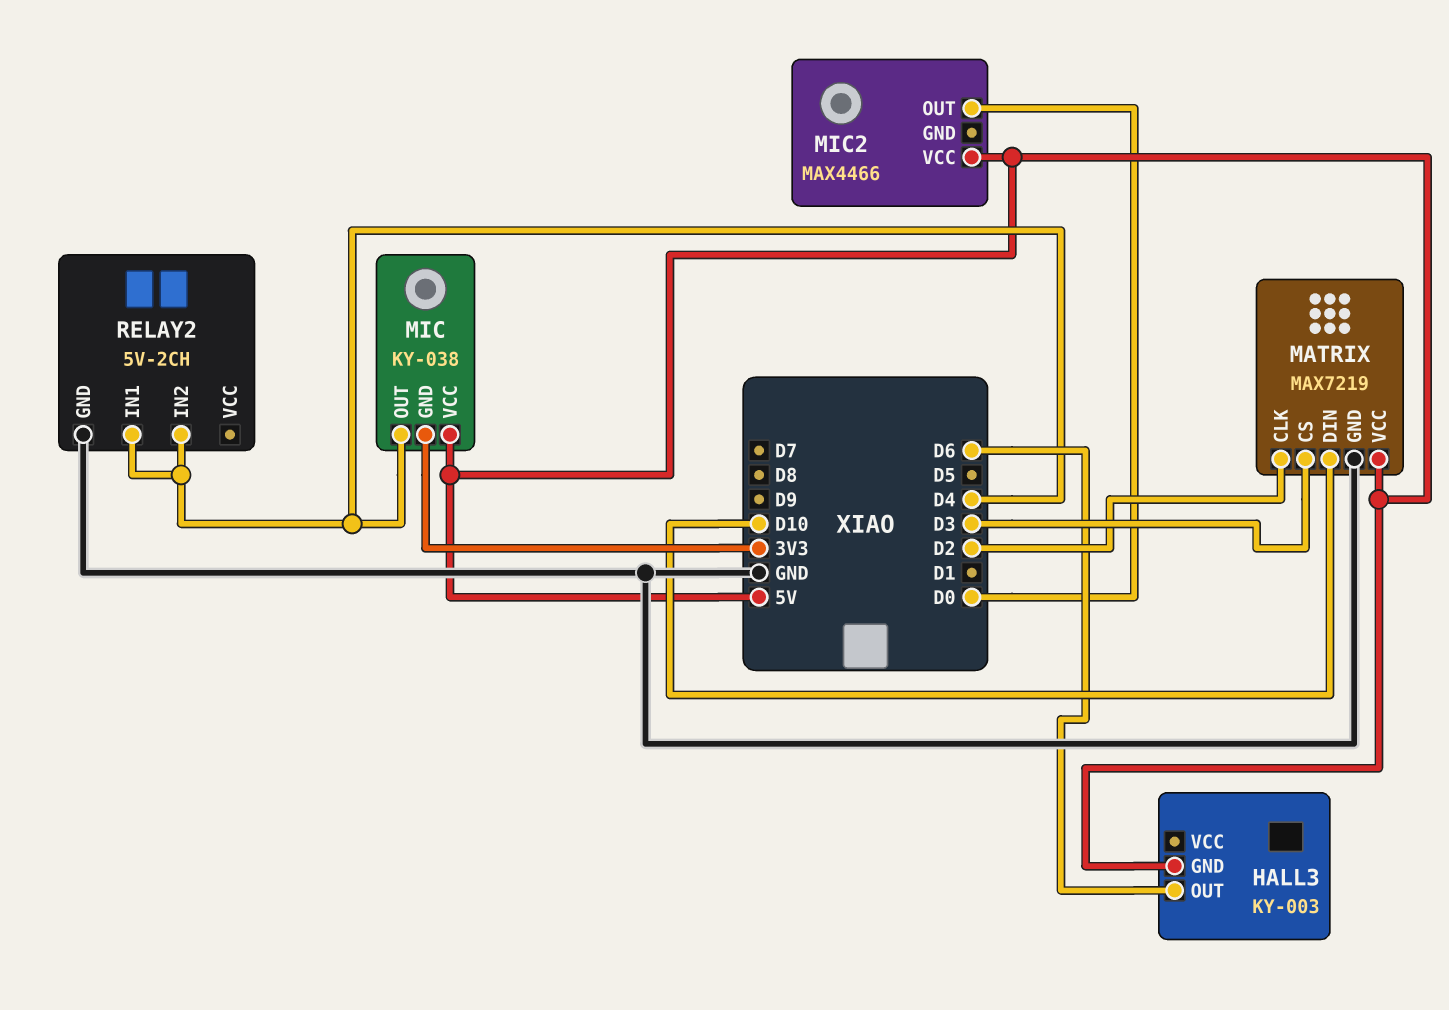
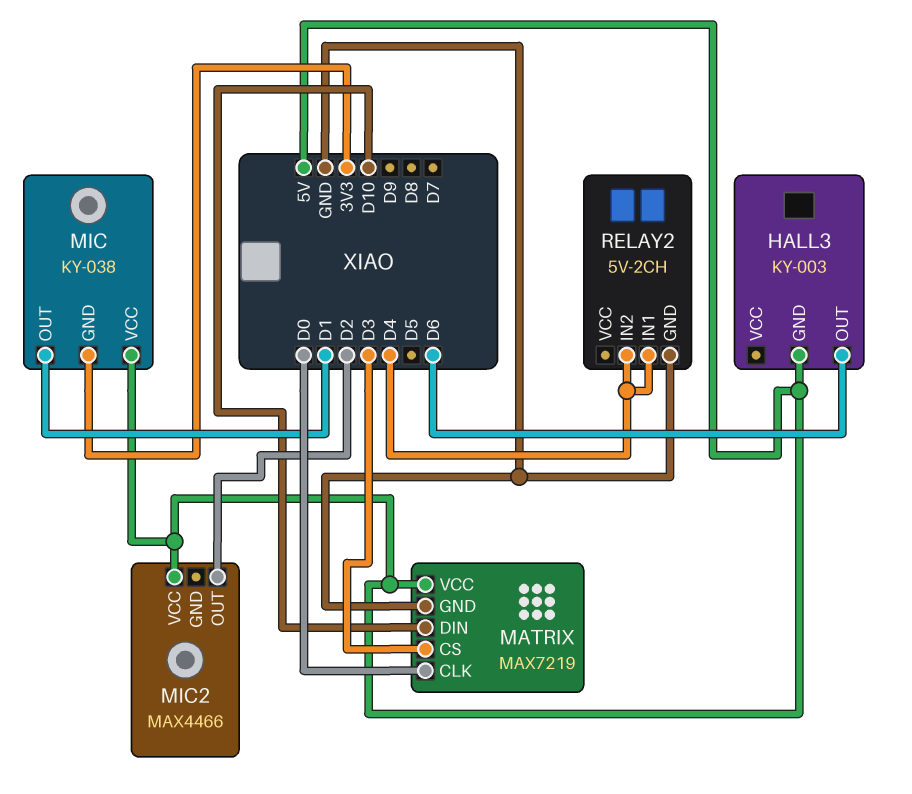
MATRIX pin CLK: D2 -> D0
MIC pin OUT: D4 -> D1
MIC2 pin OUT: D0 -> D2

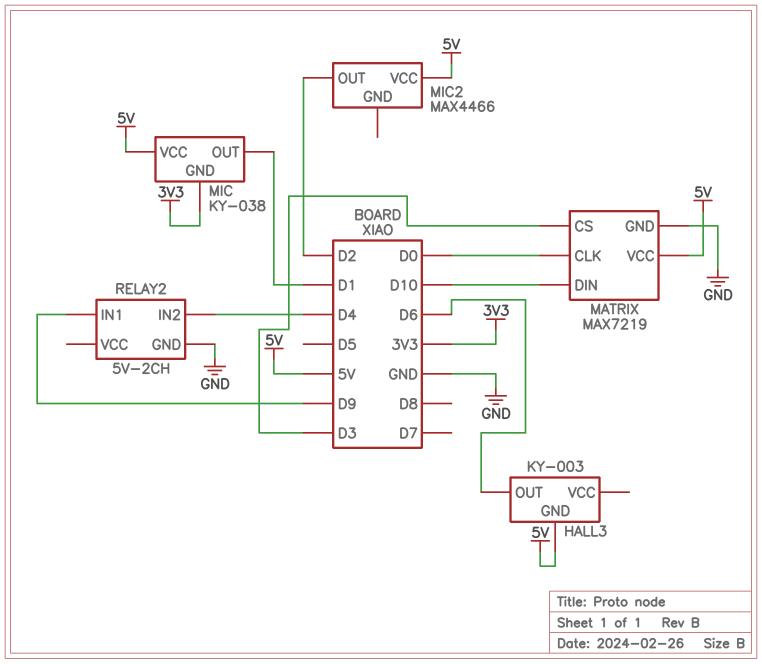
RELAY2 pin IN1: D4 -> D9

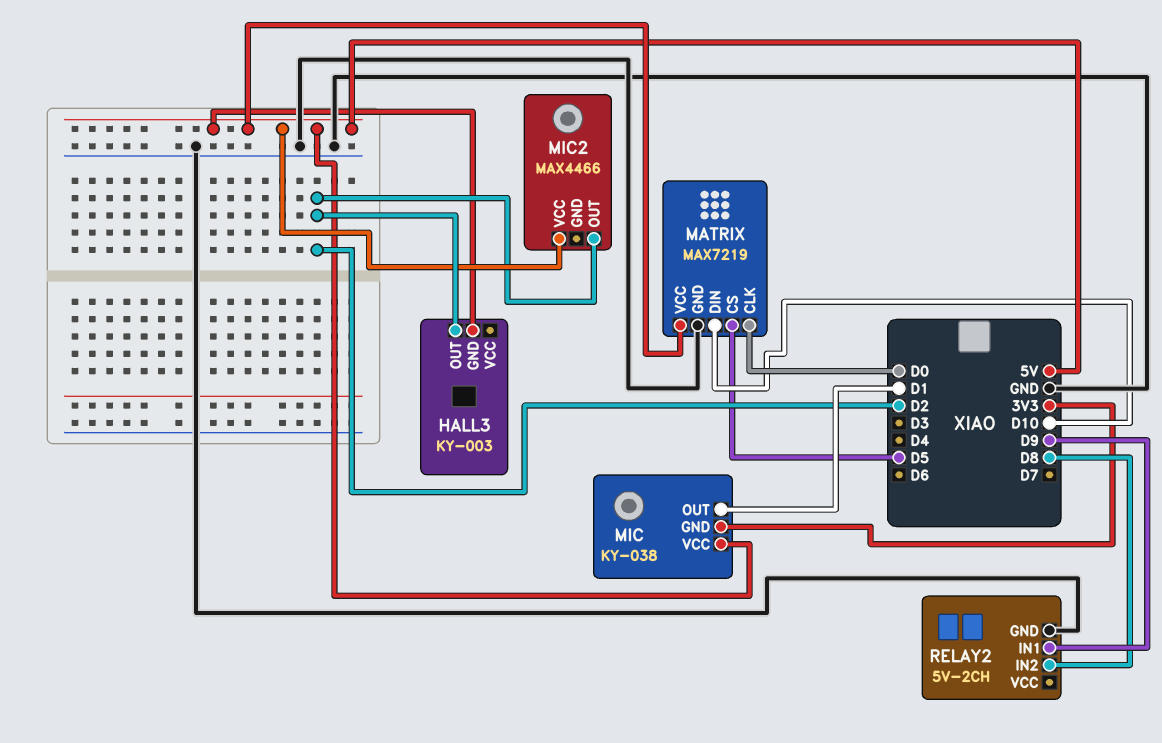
HALL3 pin OUT: D6 -> D2
MATRIX pin CS: D3 -> D5
RELAY2 pin IN2: D4 -> D8

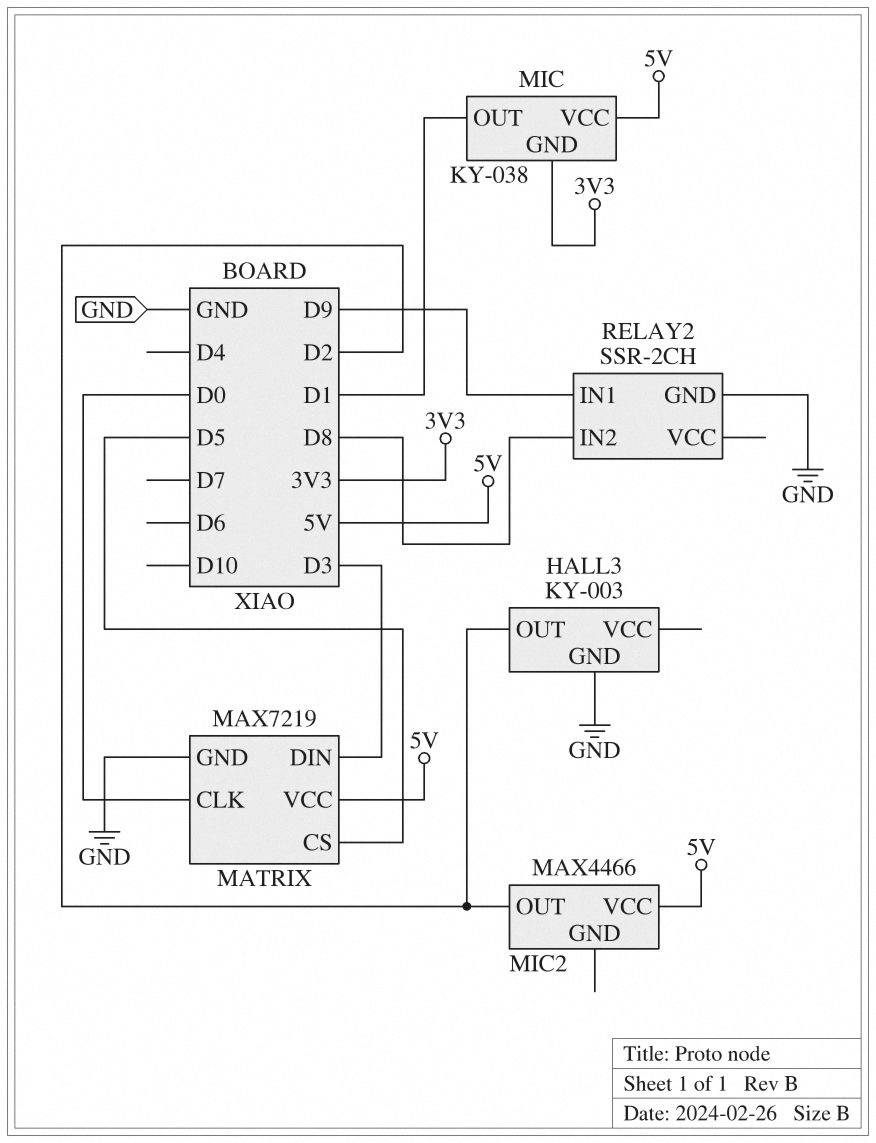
HALL3 pin GND: 5V -> GND
MATRIX pin DIN: D10 -> D3
RELAY2: 5V-2CH -> SSR-2CH

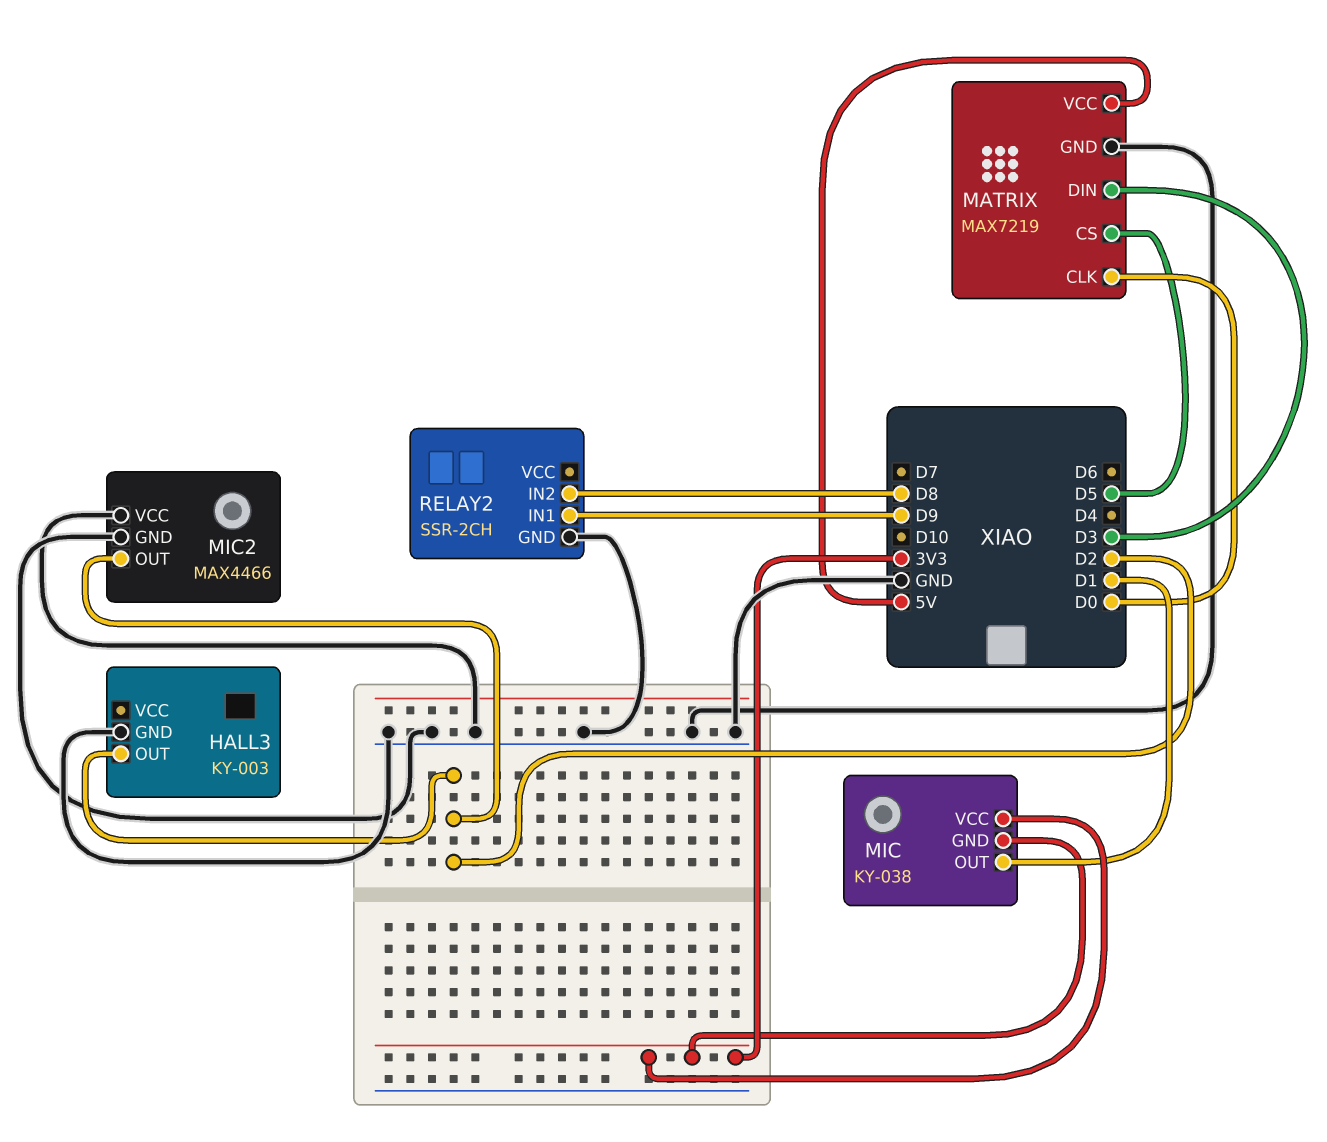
MIC pin VCC: 5V -> 3V3
MIC2 pin GND: none -> GND
MIC2 pin VCC: 5V -> GND

